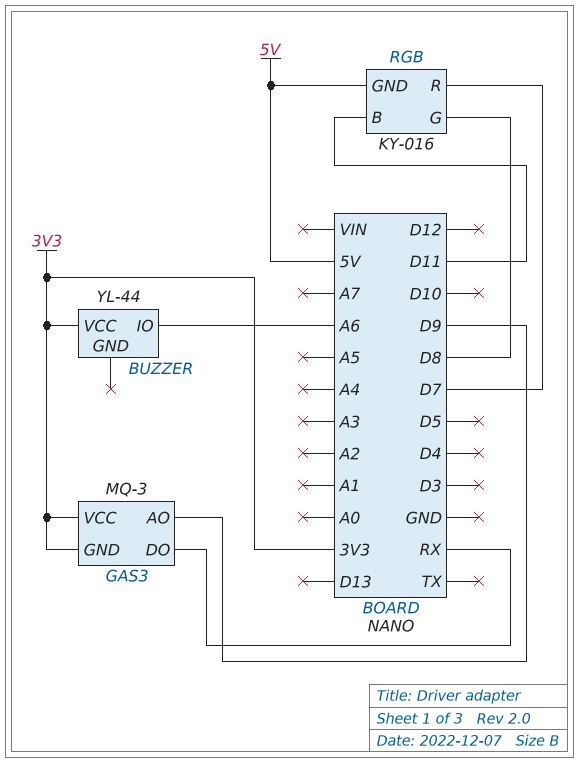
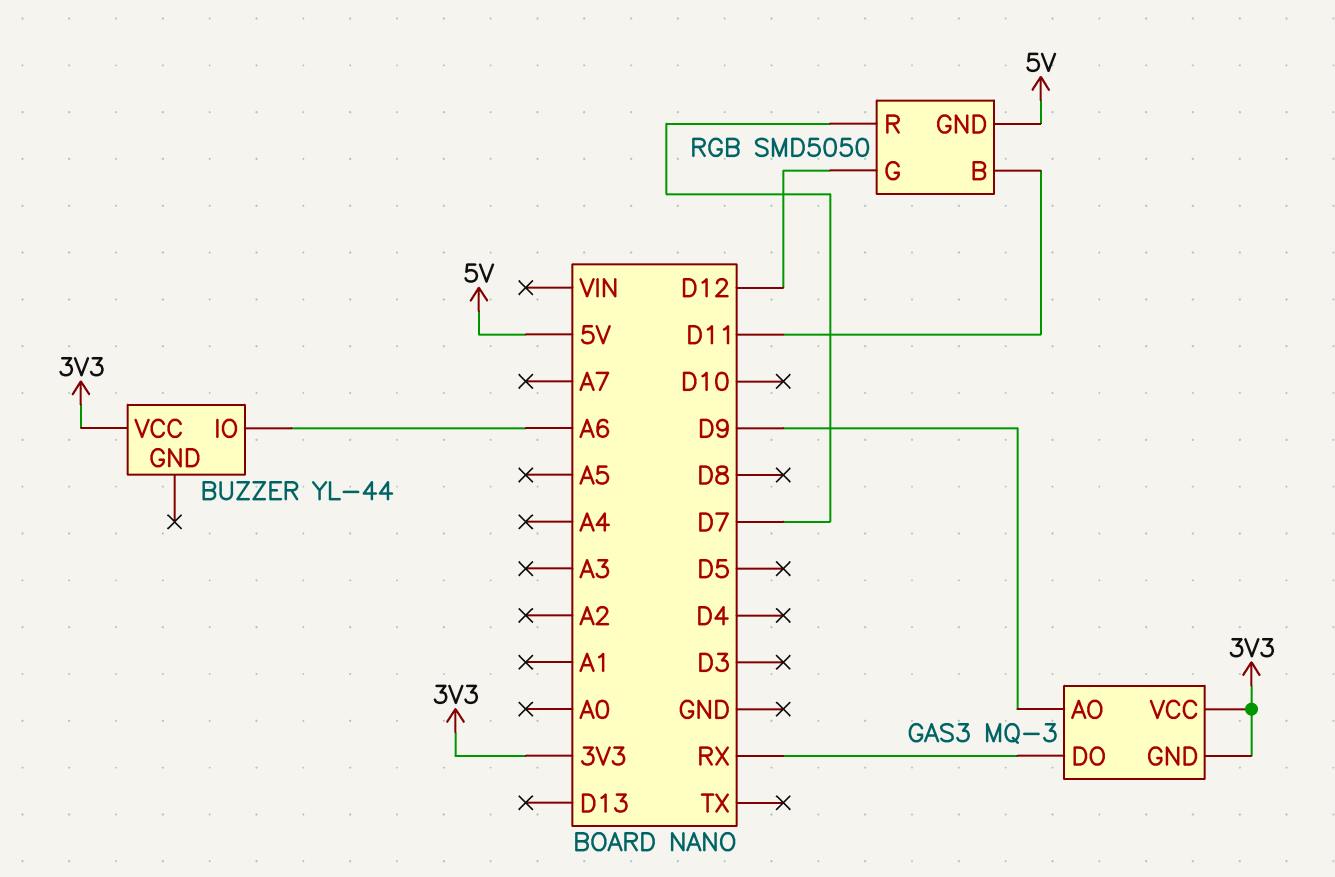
RGB: KY-016 -> SMD5050
RGB pin G: D8 -> D12

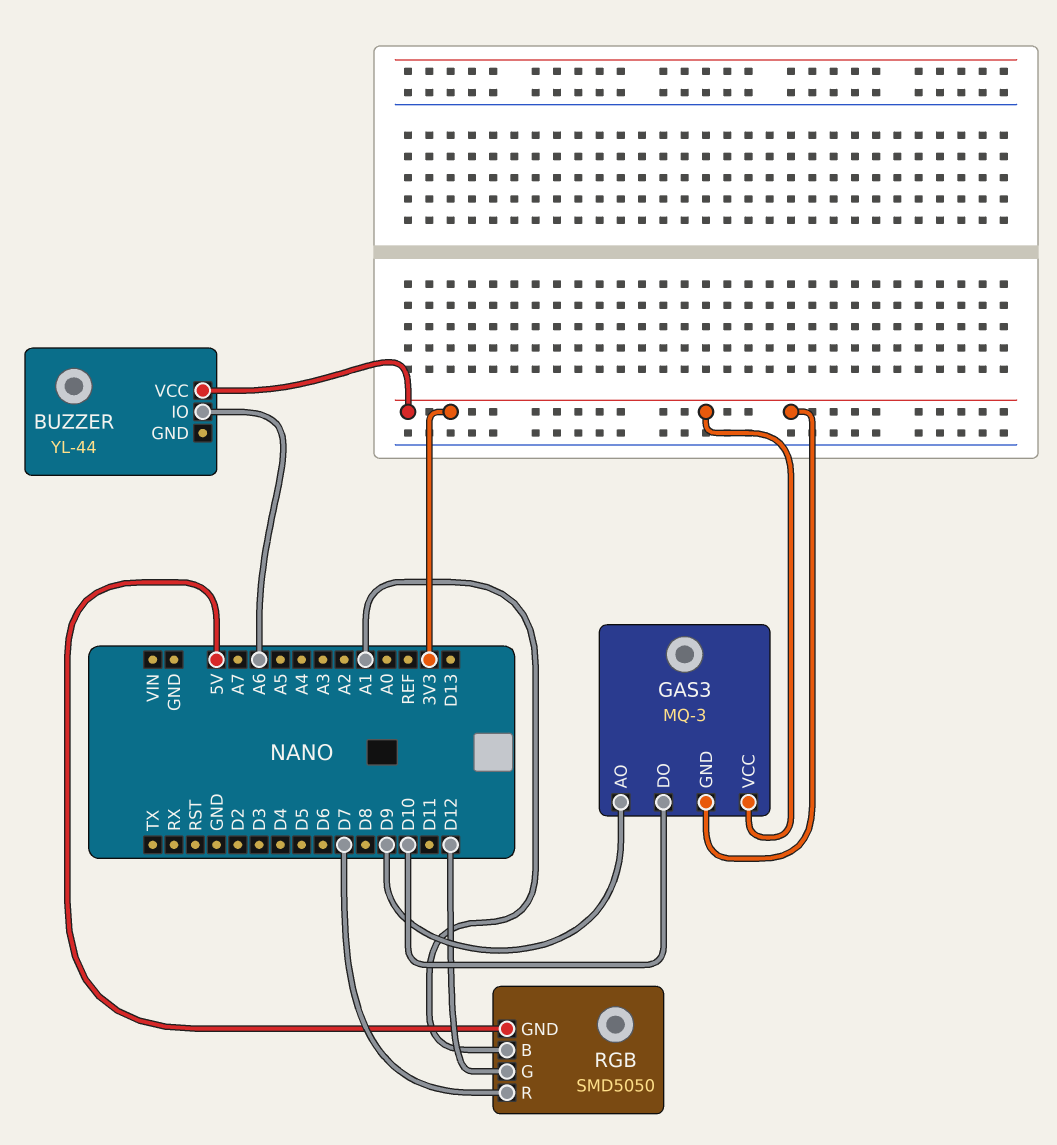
GAS3 pin DO: RX -> D10
RGB pin B: D11 -> A1

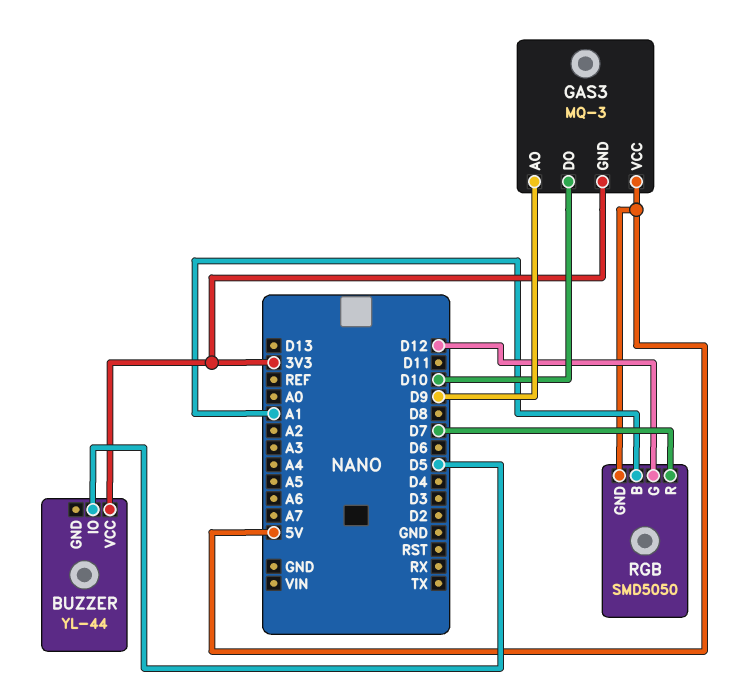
BUZZER pin IO: A6 -> D5
GAS3 pin VCC: 3V3 -> 5V

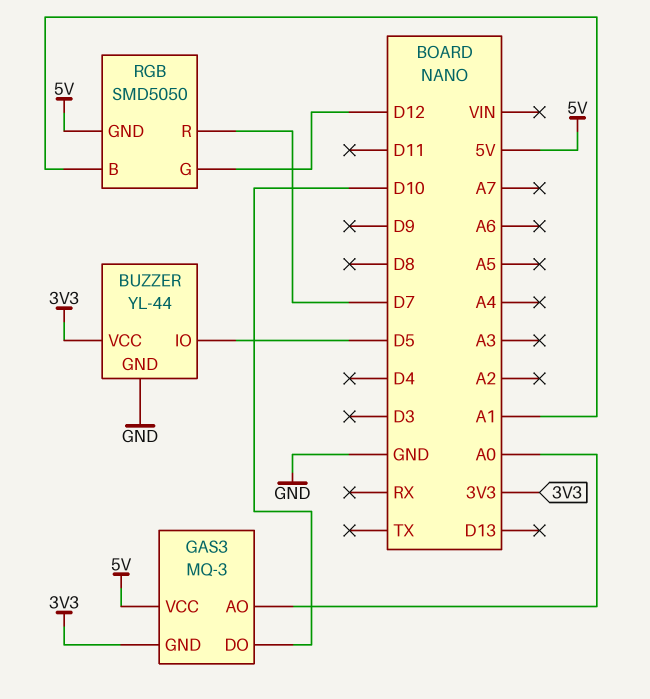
BUZZER pin GND: none -> GND
GAS3 pin AO: D9 -> A0

